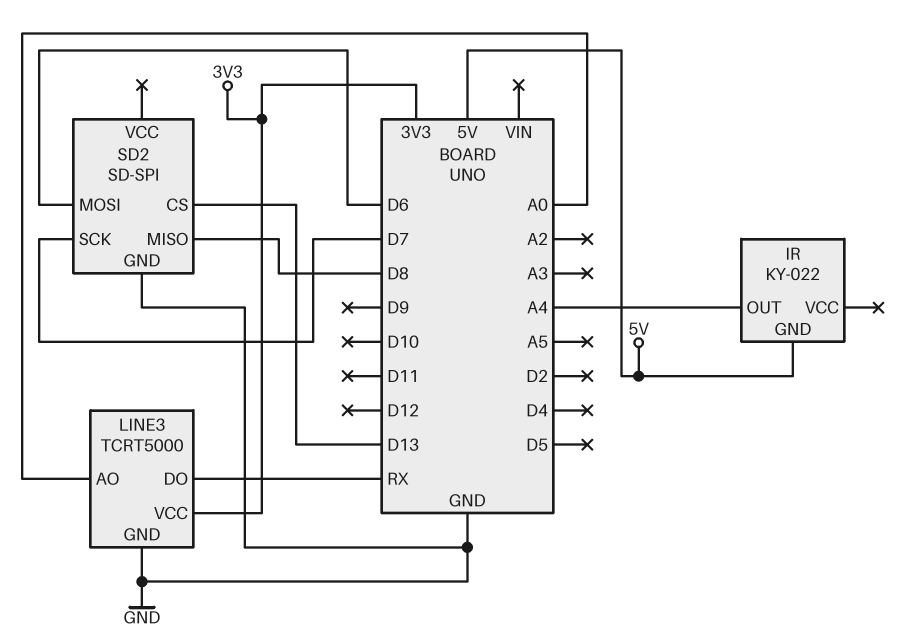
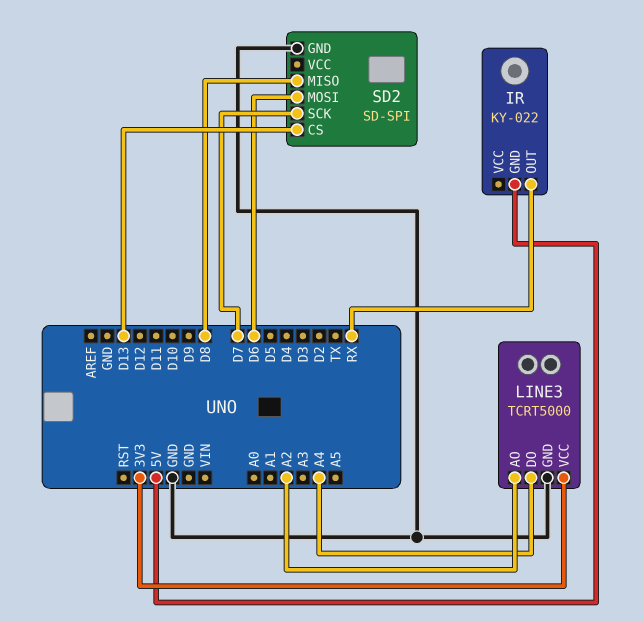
IR pin OUT: A4 -> RX
LINE3 pin AO: A0 -> A2
LINE3 pin DO: RX -> A4

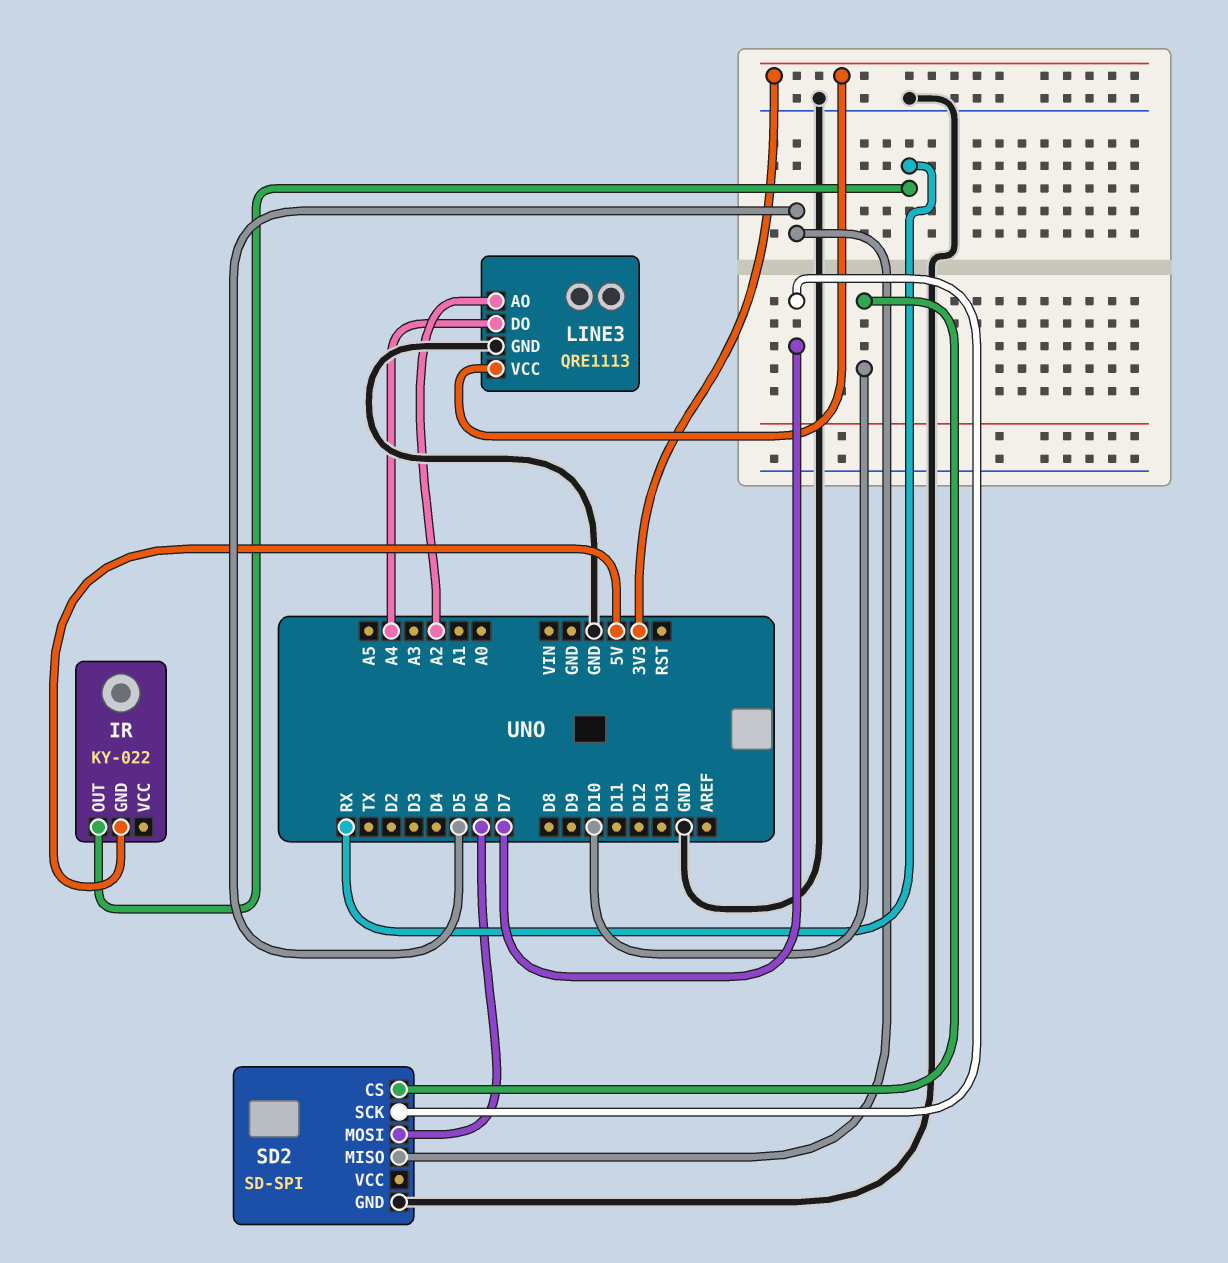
LINE3: TCRT5000 -> QRE1113
SD2 pin CS: D13 -> D10
SD2 pin MISO: D8 -> D5

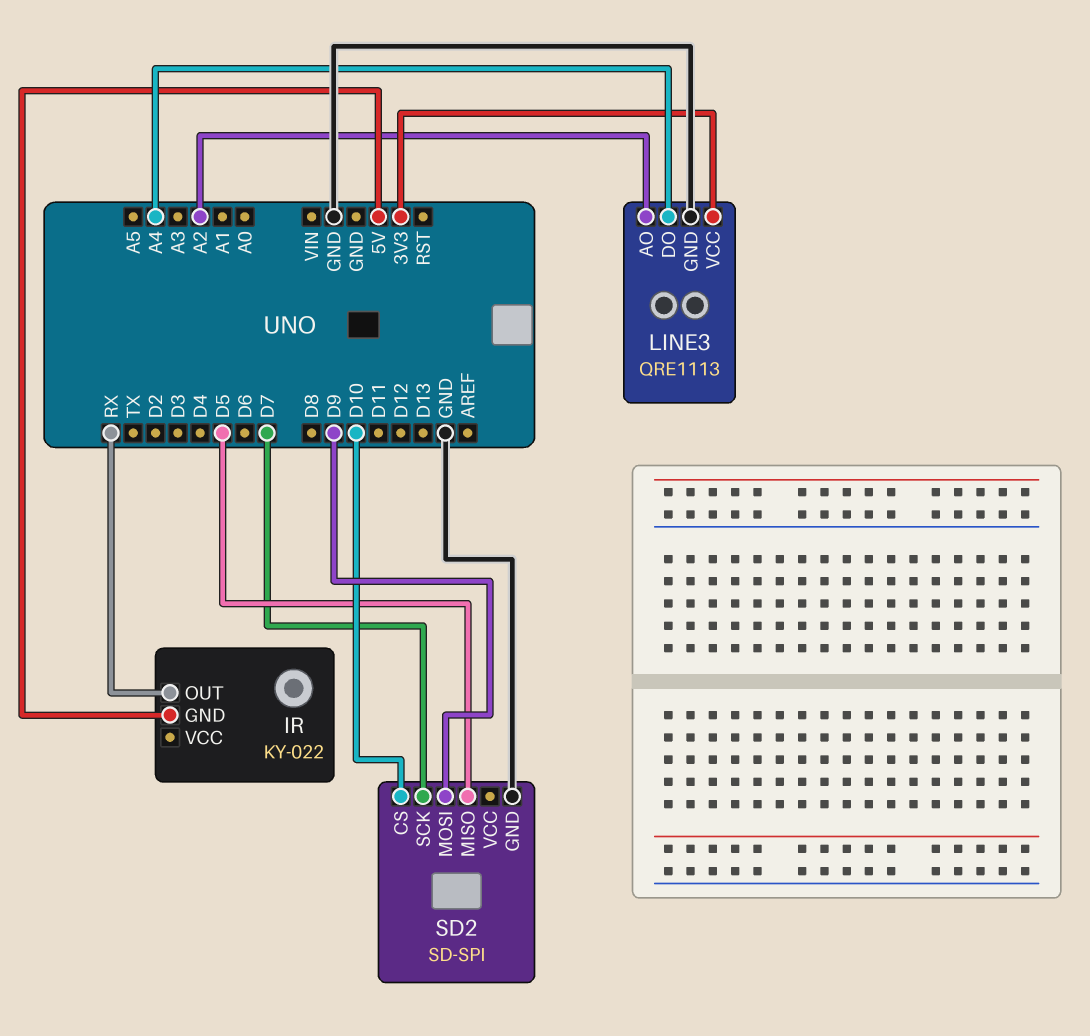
SD2 pin MOSI: D6 -> D9

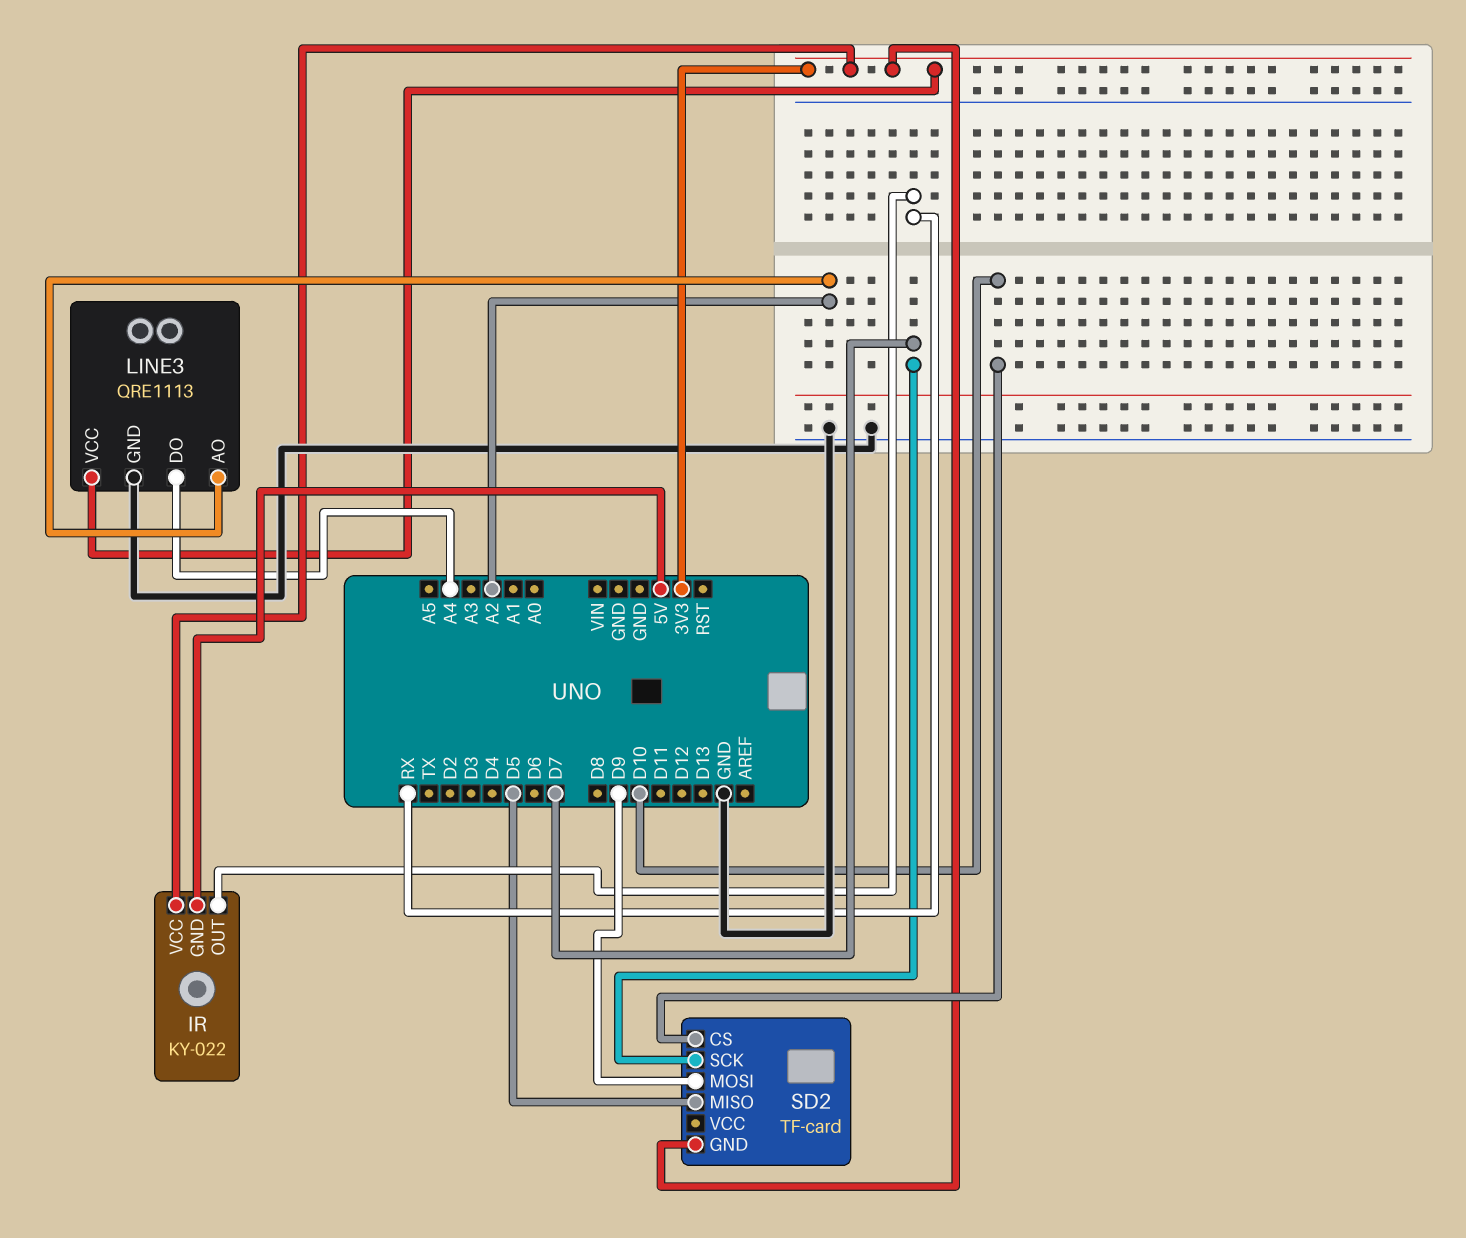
IR pin VCC: none -> 3V3
SD2: SD-SPI -> TF-card
SD2 pin GND: GND -> 3V3

